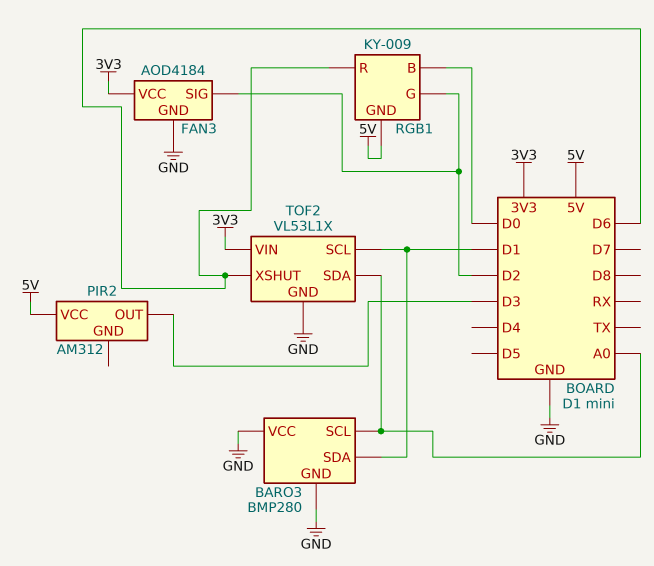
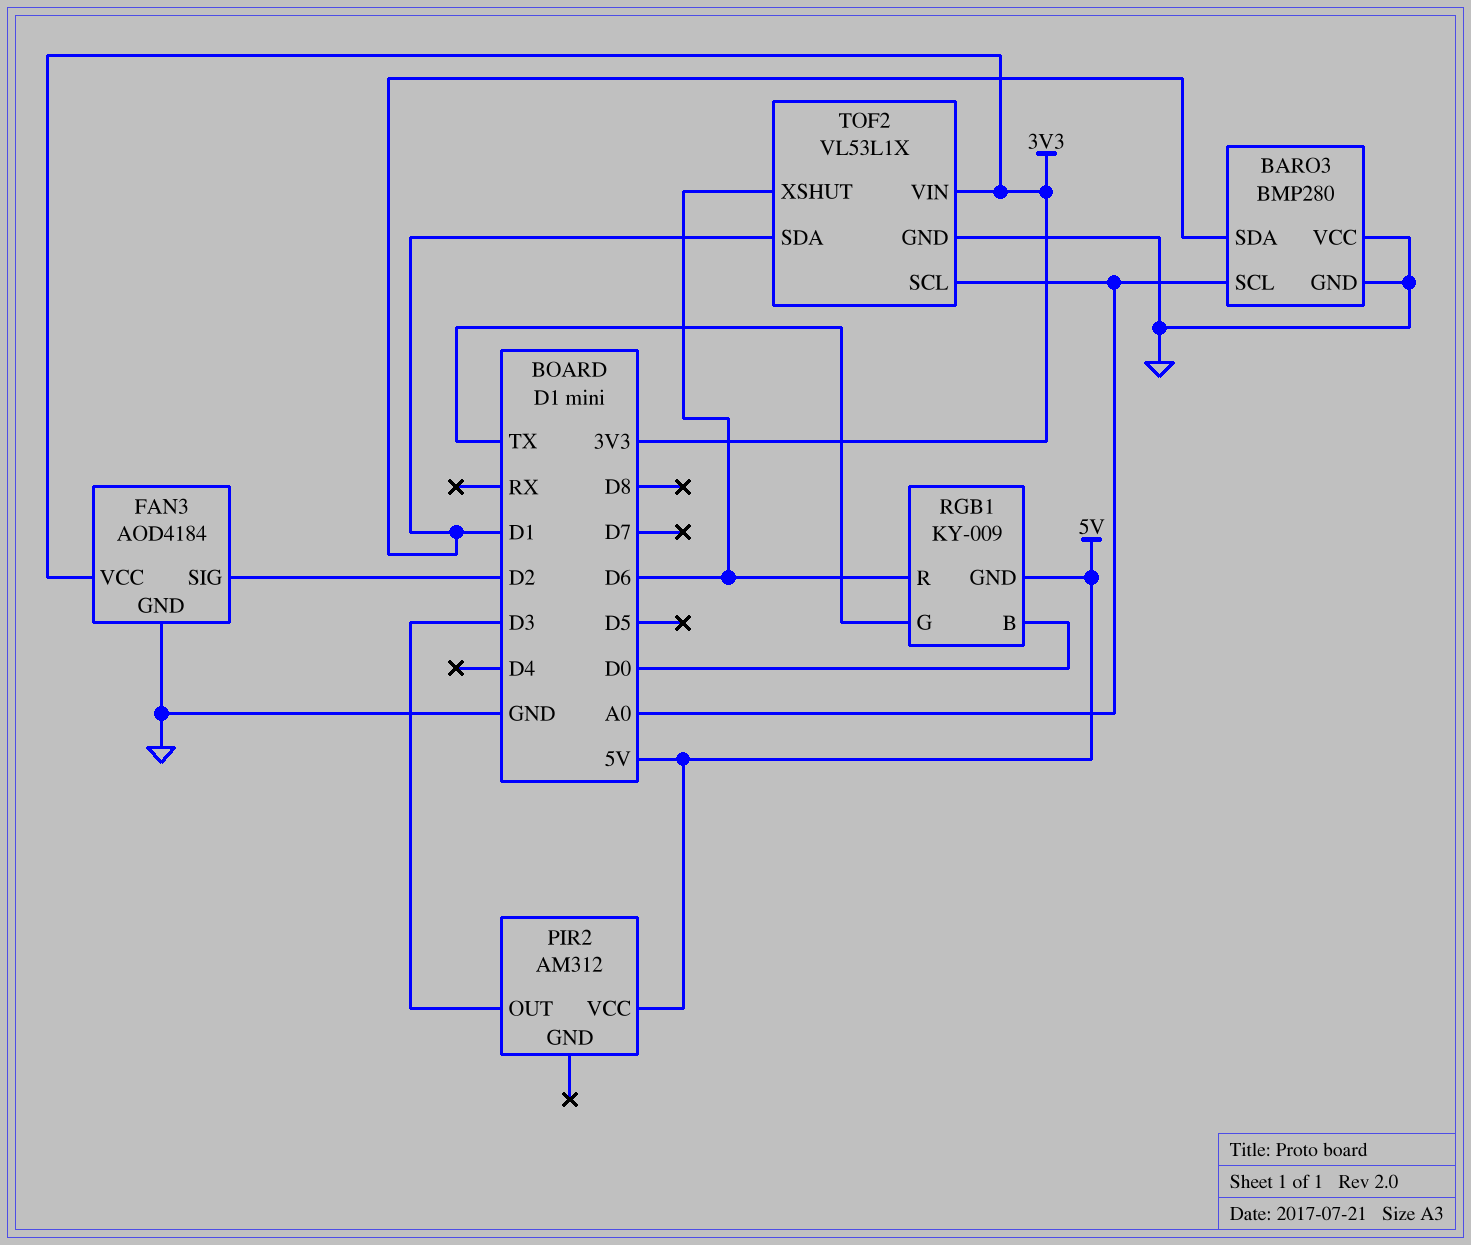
RGB1 pin G: D2 -> TX
TOF2 pin SCL: D1 -> A0
TOF2 pin SDA: A0 -> D1

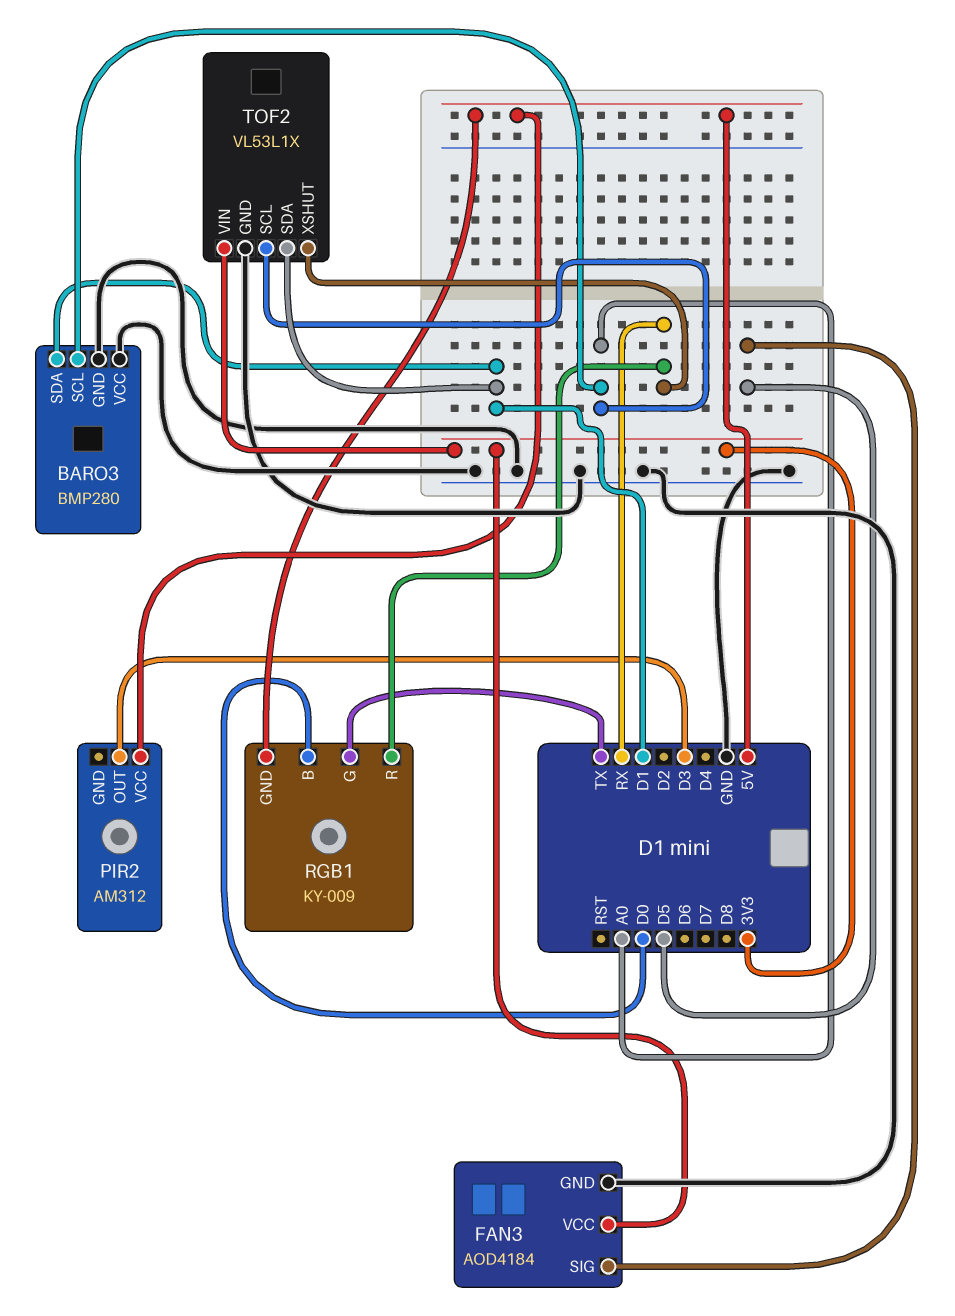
FAN3 pin SIG: D2 -> D5
RGB1 pin R: D6 -> RX
TOF2 pin XSHUT: D6 -> RX

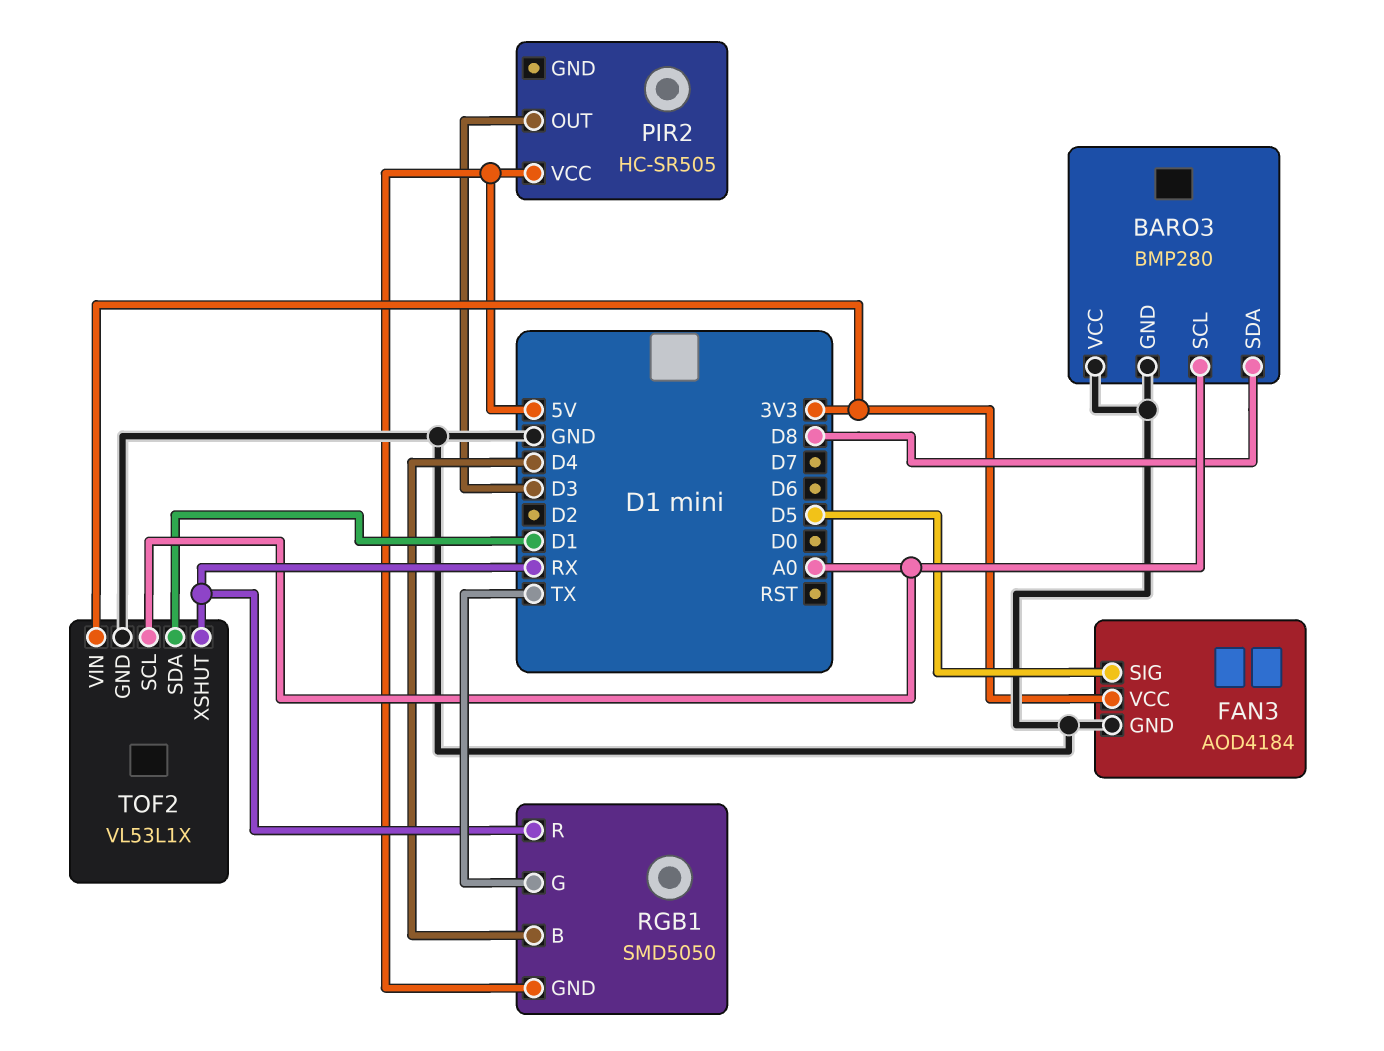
BARO3 pin SDA: D1 -> D8
PIR2: AM312 -> HC-SR505
RGB1: KY-009 -> SMD5050
RGB1 pin B: D0 -> D4

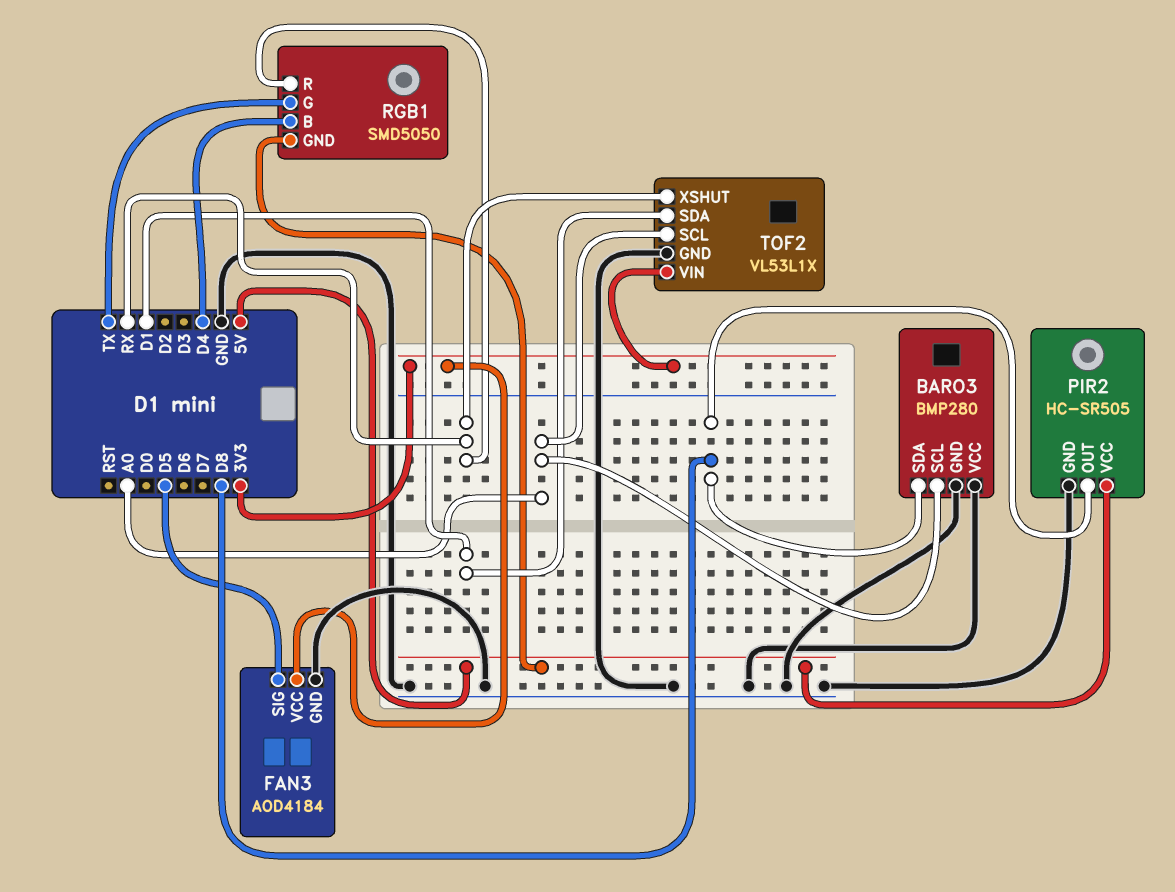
PIR2 pin GND: none -> GND
PIR2 pin OUT: D3 -> D8

